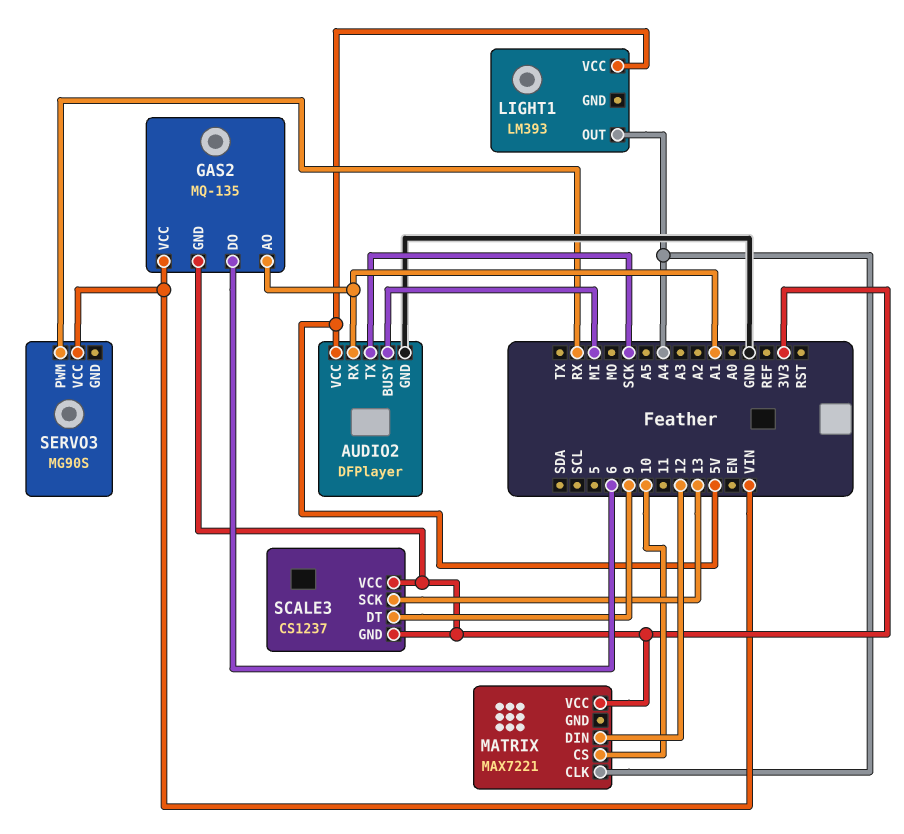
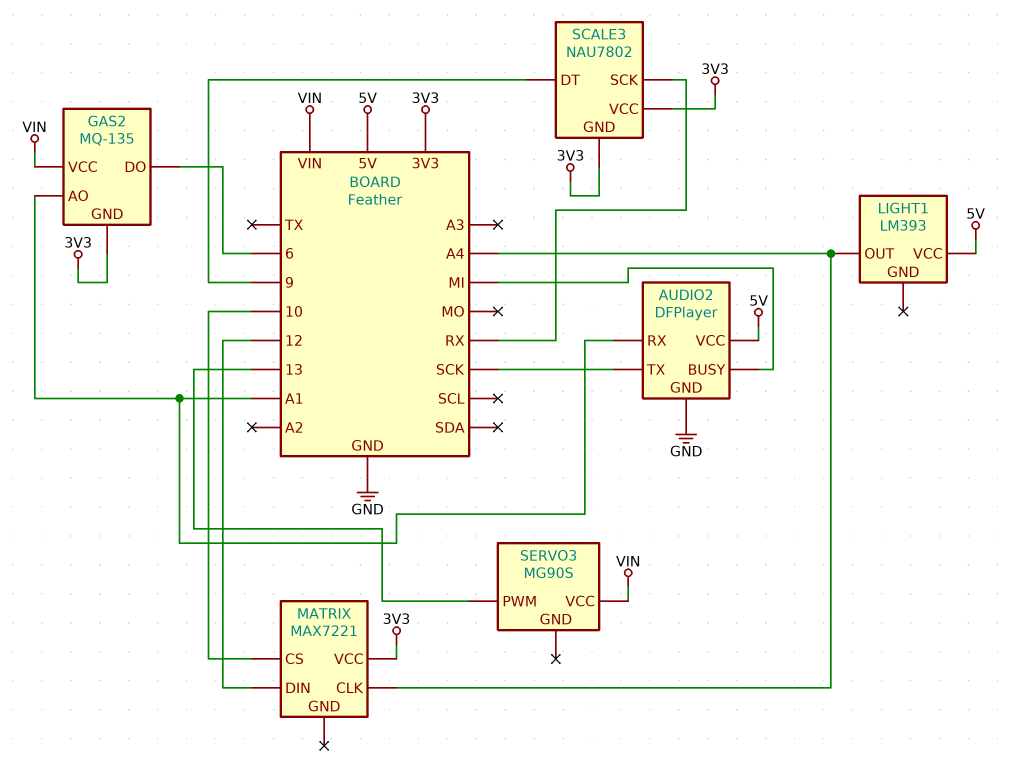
SCALE3: CS1237 -> NAU7802
SCALE3 pin SCK: 13 -> RX
SERVO3 pin PWM: RX -> 13

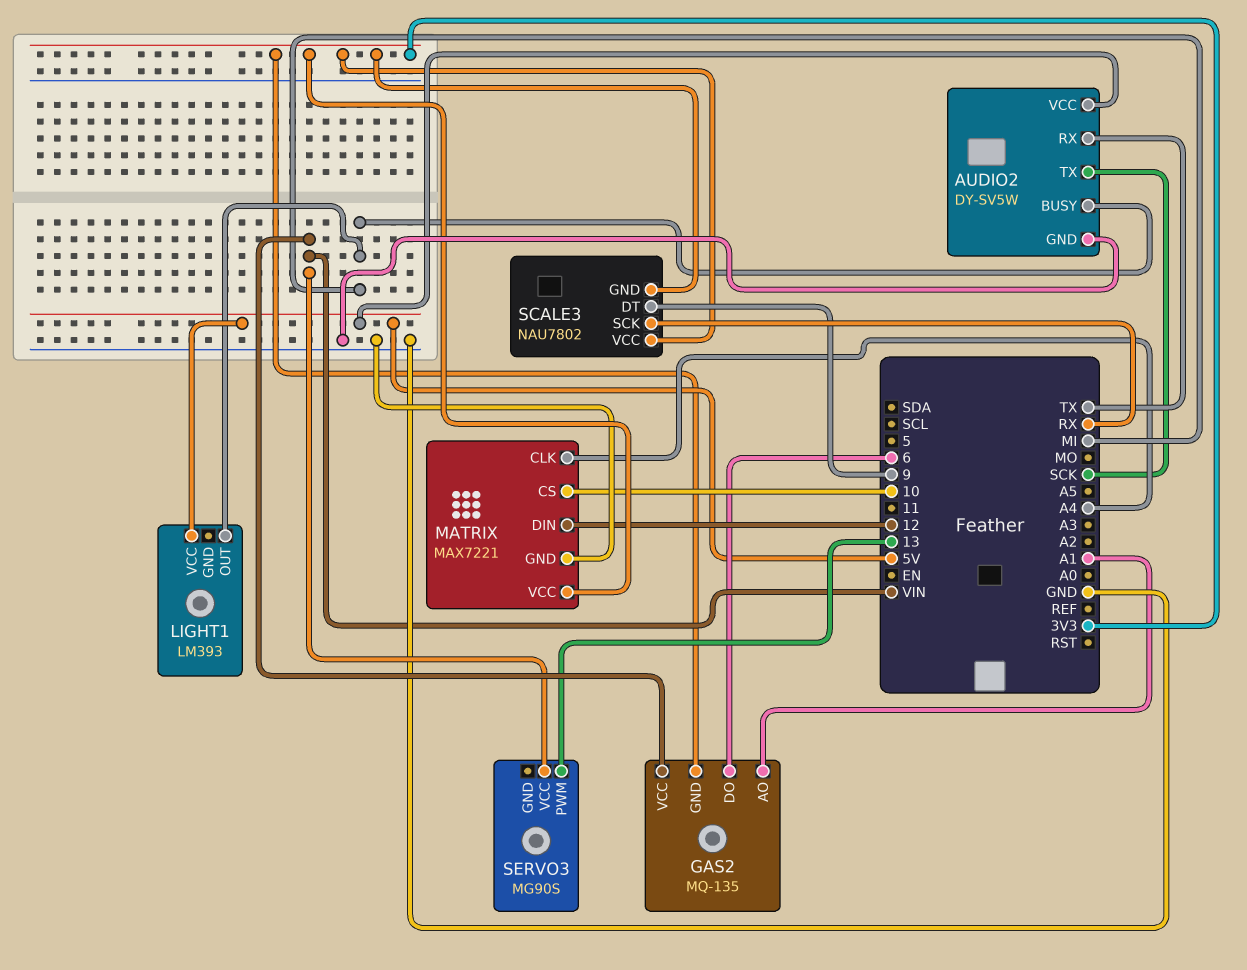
AUDIO2: DFPlayer -> DY-SV5W
AUDIO2 pin RX: A1 -> TX
LIGHT1 pin OUT: A4 -> MI
MATRIX pin GND: none -> GND

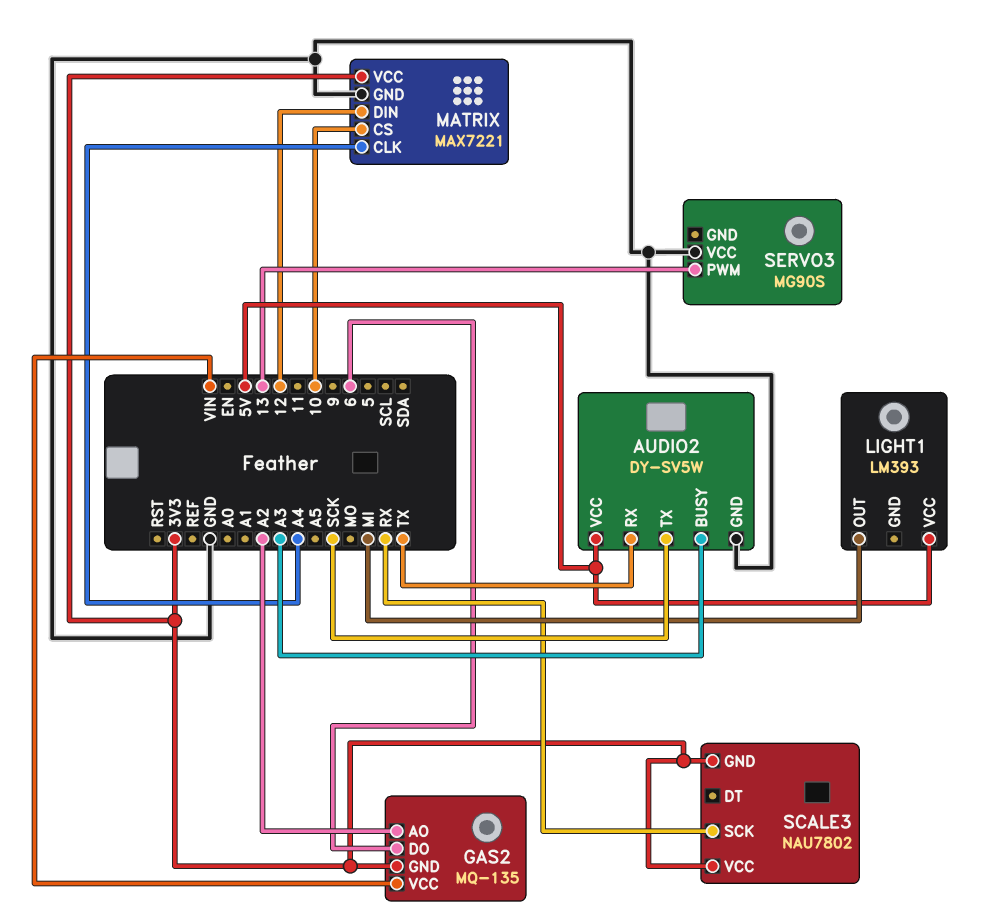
AUDIO2 pin BUSY: MI -> A3
GAS2 pin AO: A1 -> A2
SCALE3 pin DT: 9 -> none
SERVO3 pin VCC: VIN -> GND

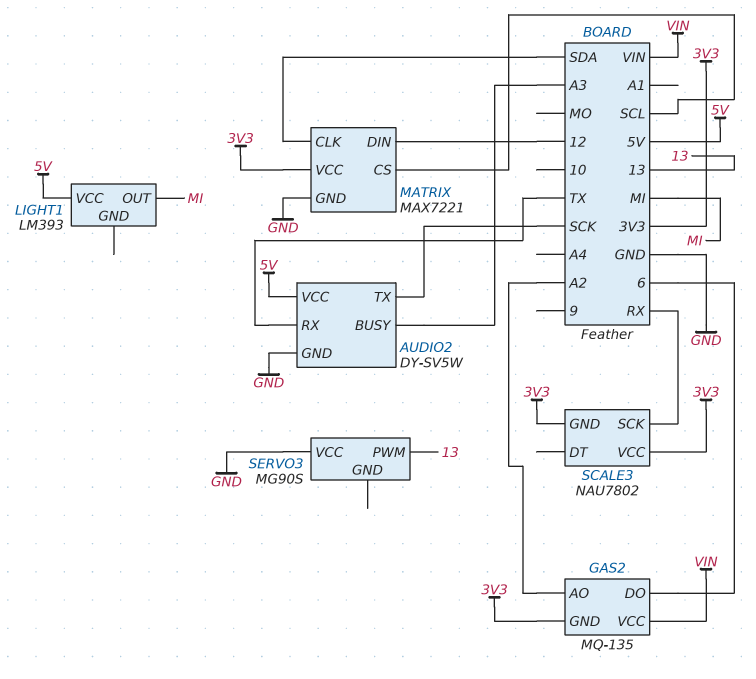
MATRIX pin CLK: A4 -> SDA
MATRIX pin CS: 10 -> SCL

